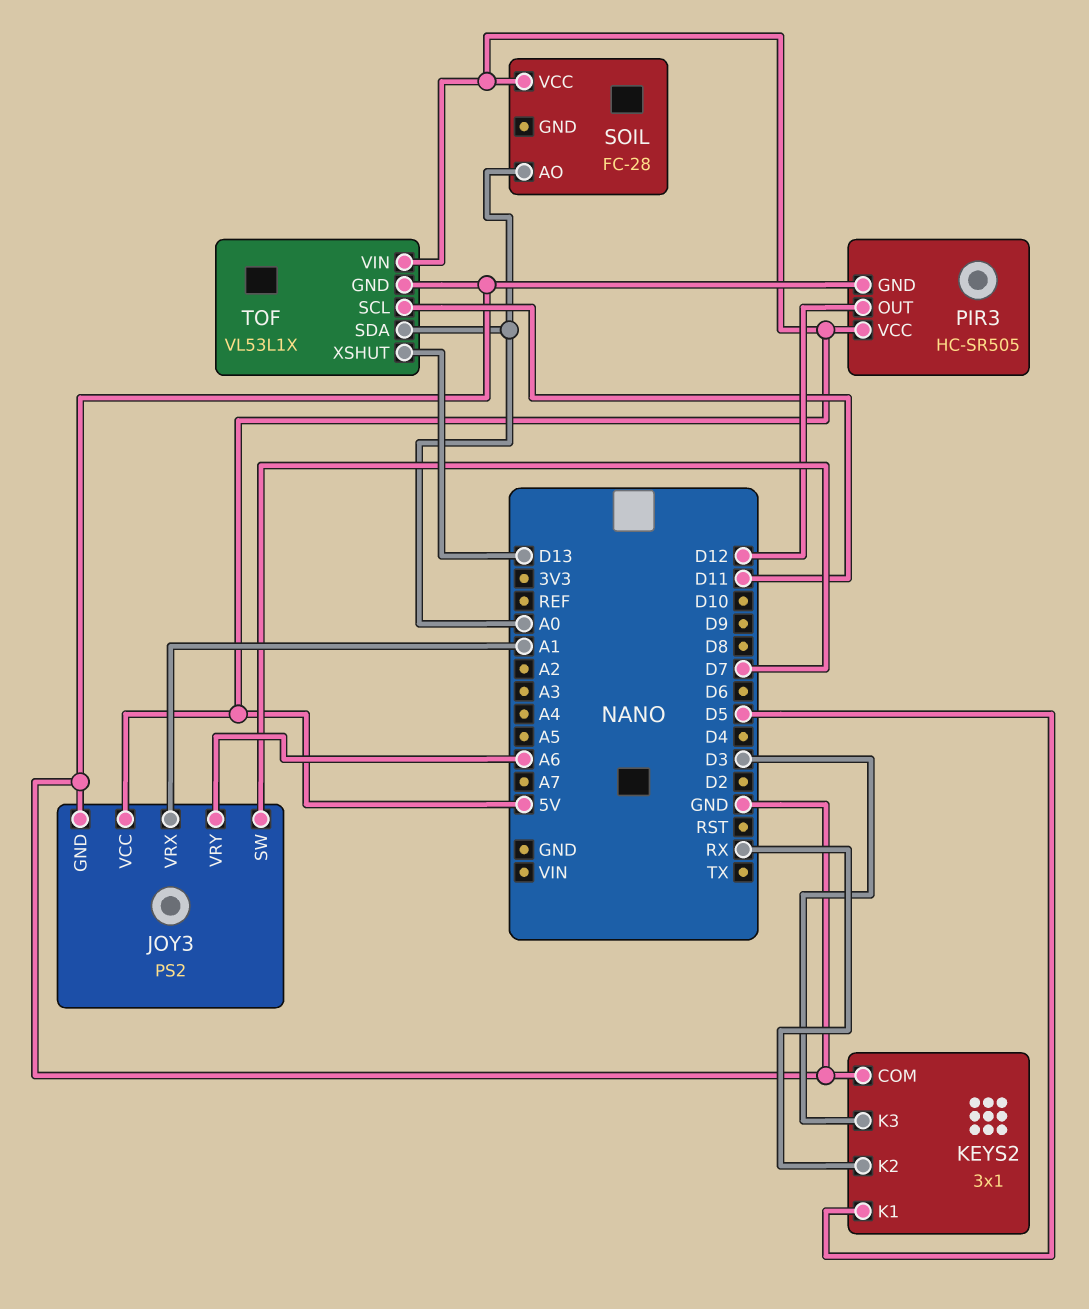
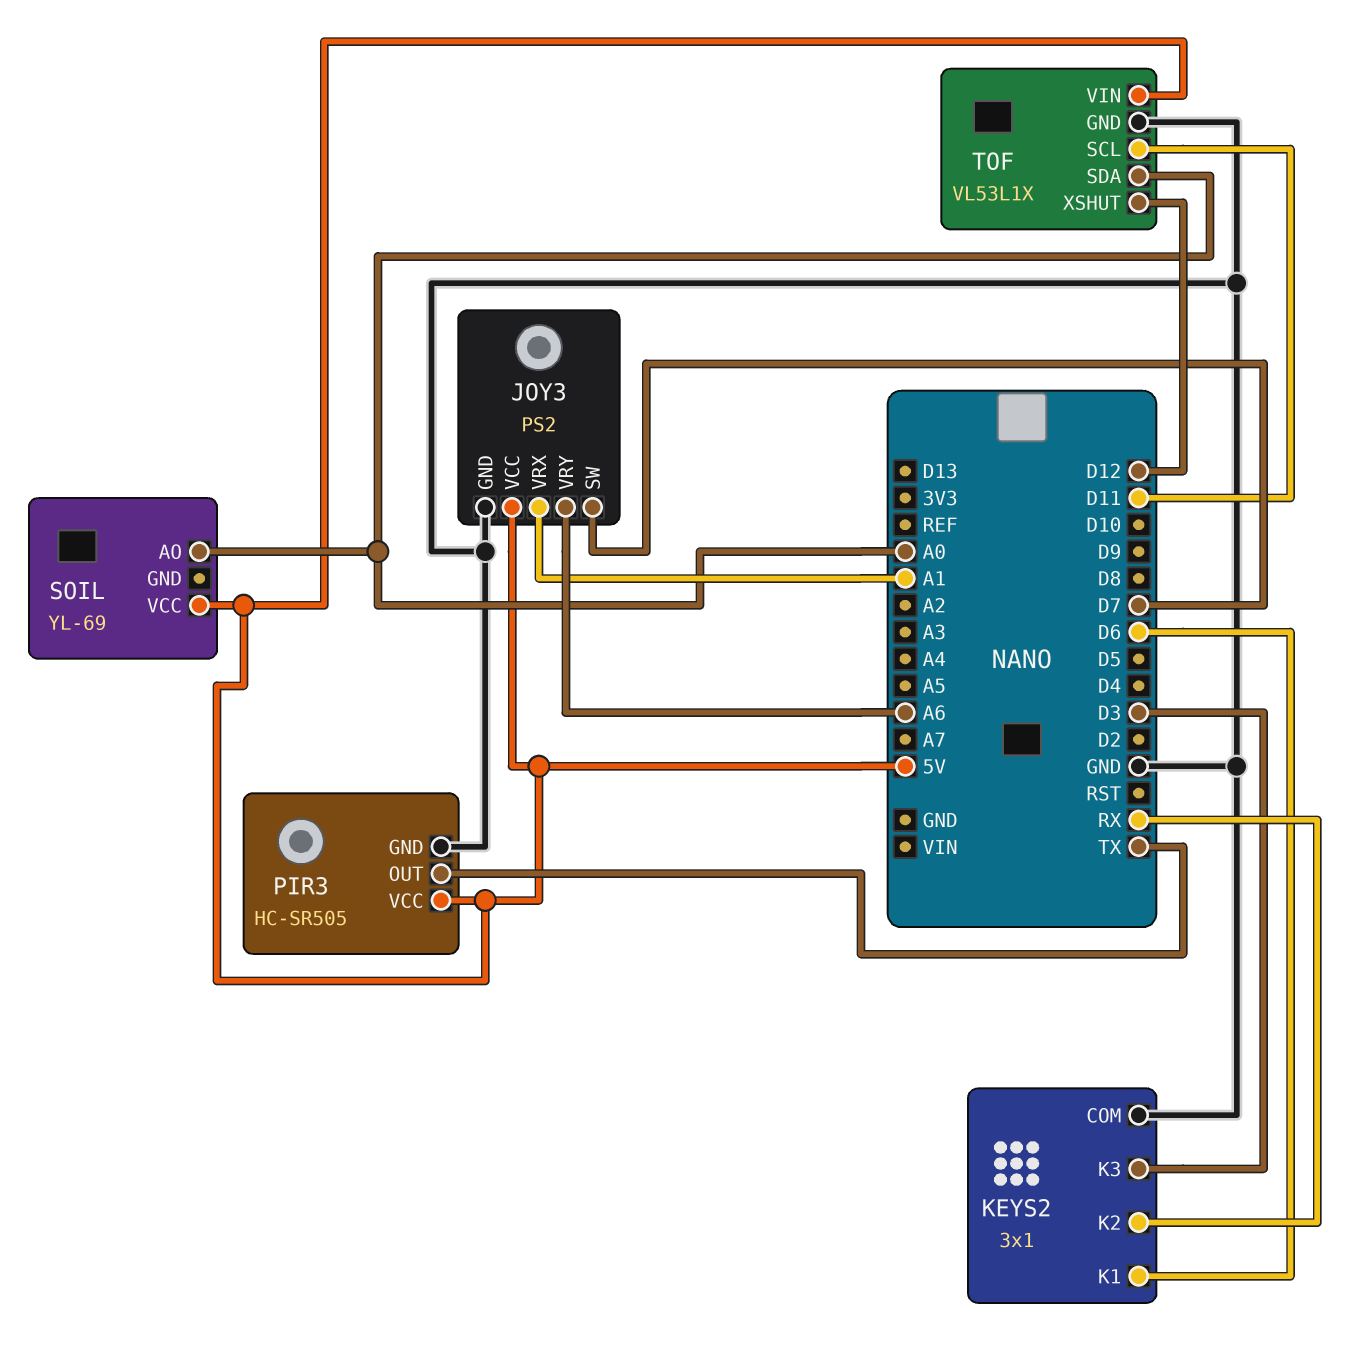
KEYS2 pin K1: D5 -> D6
PIR3 pin OUT: D12 -> TX
SOIL: FC-28 -> YL-69
TOF pin XSHUT: D13 -> D12

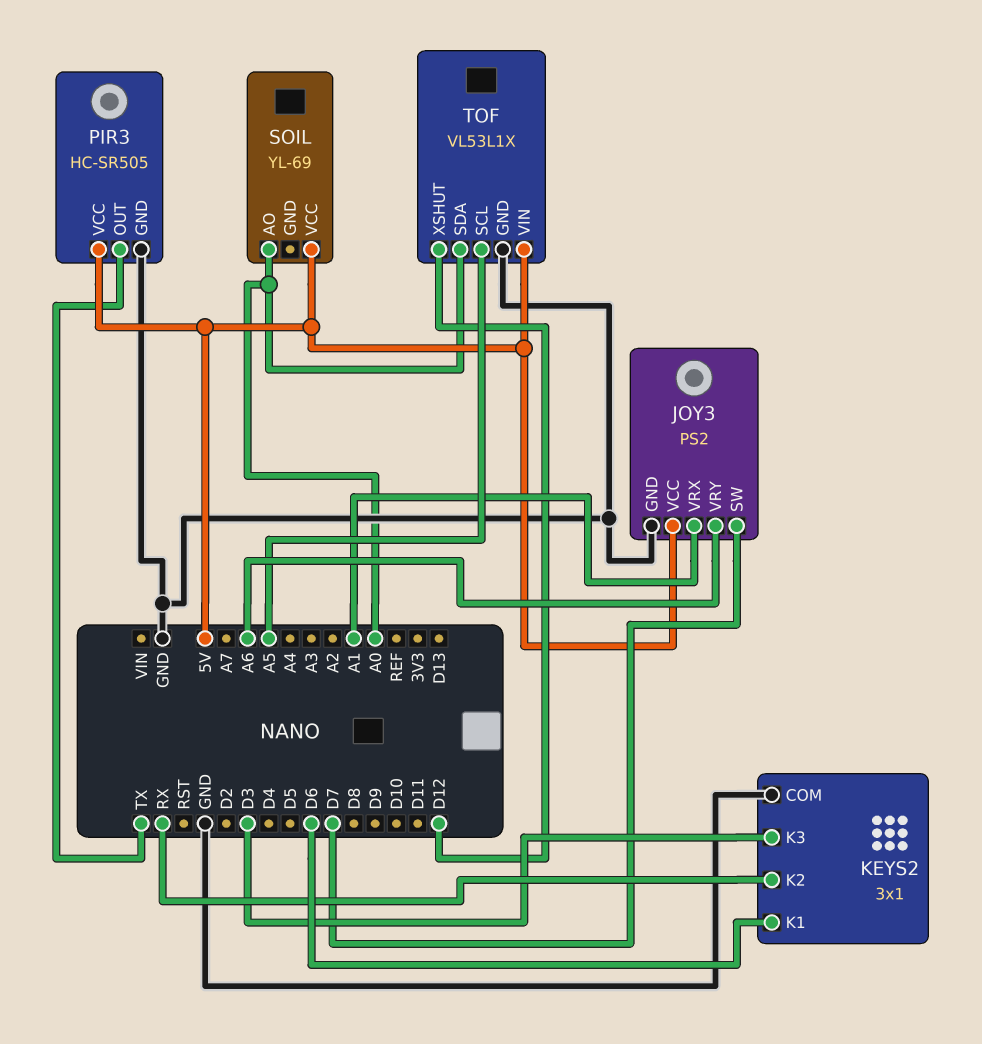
TOF pin SCL: D11 -> A5

